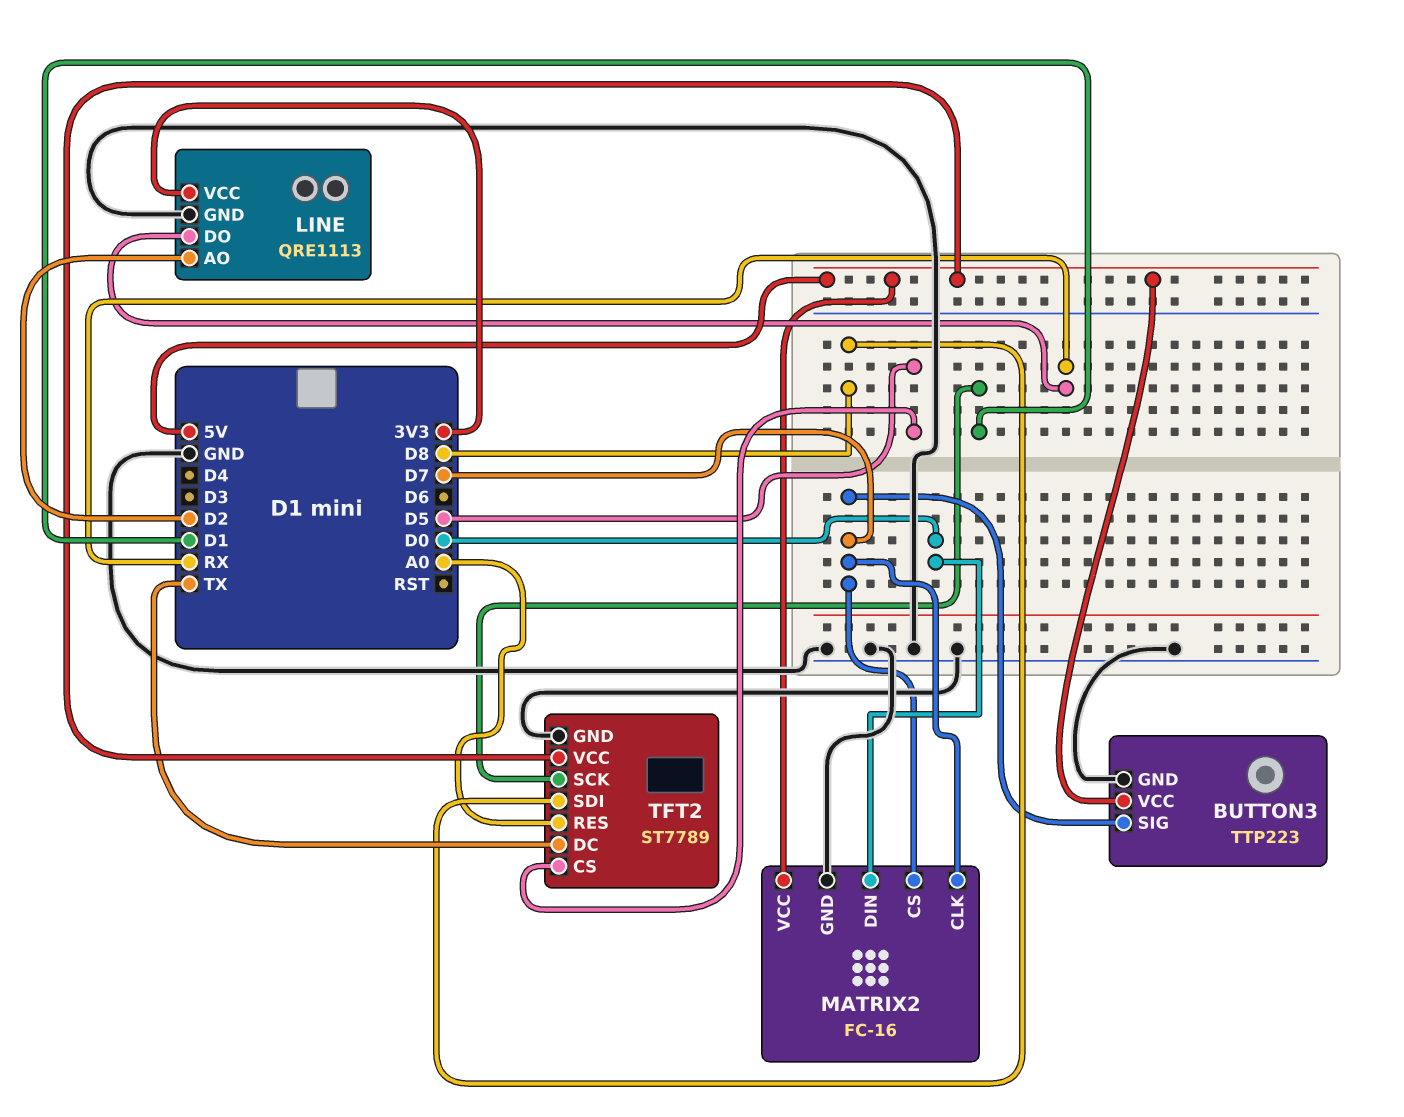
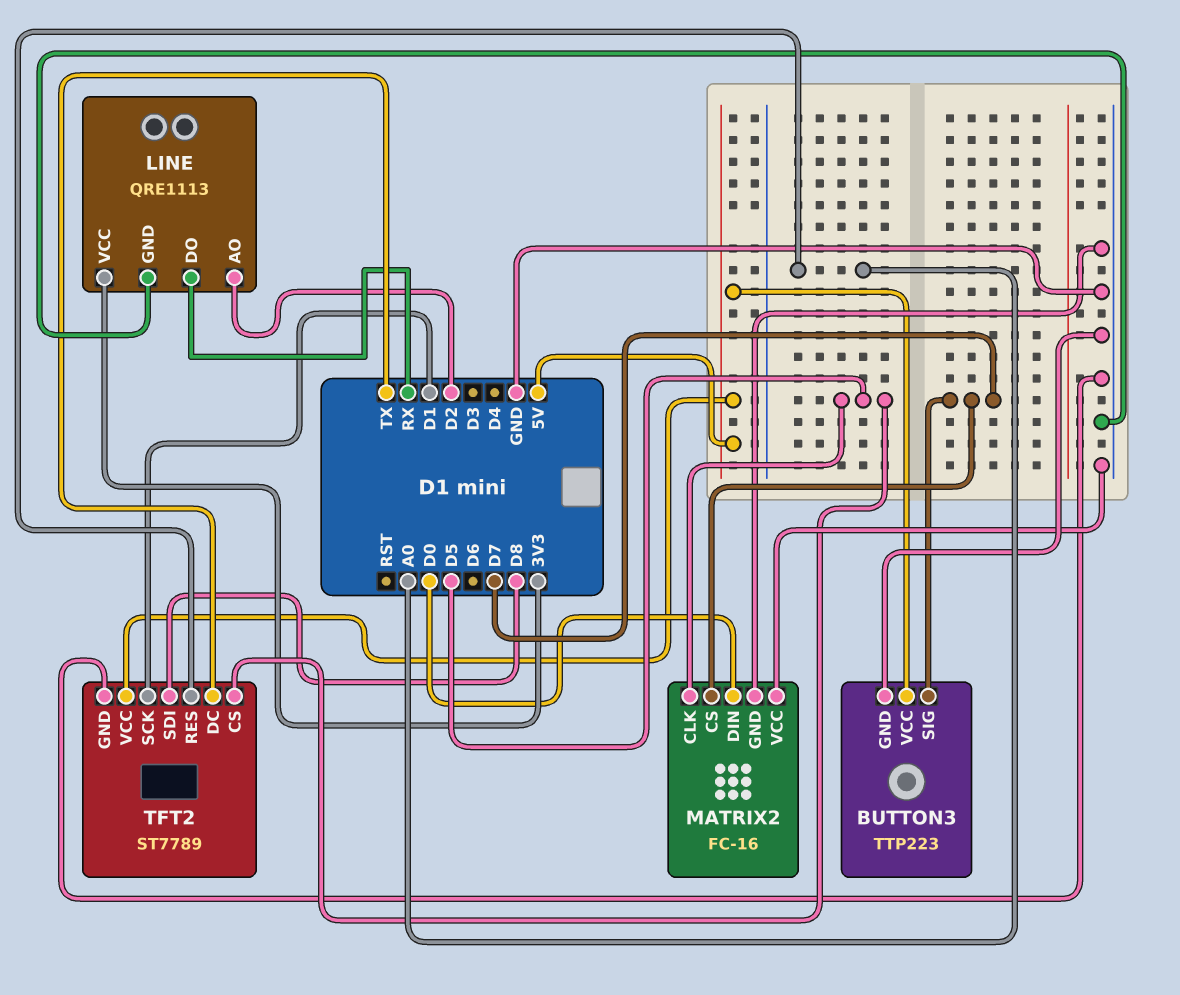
MATRIX2 pin CLK: D7 -> D5
MATRIX2 pin VCC: 5V -> GND

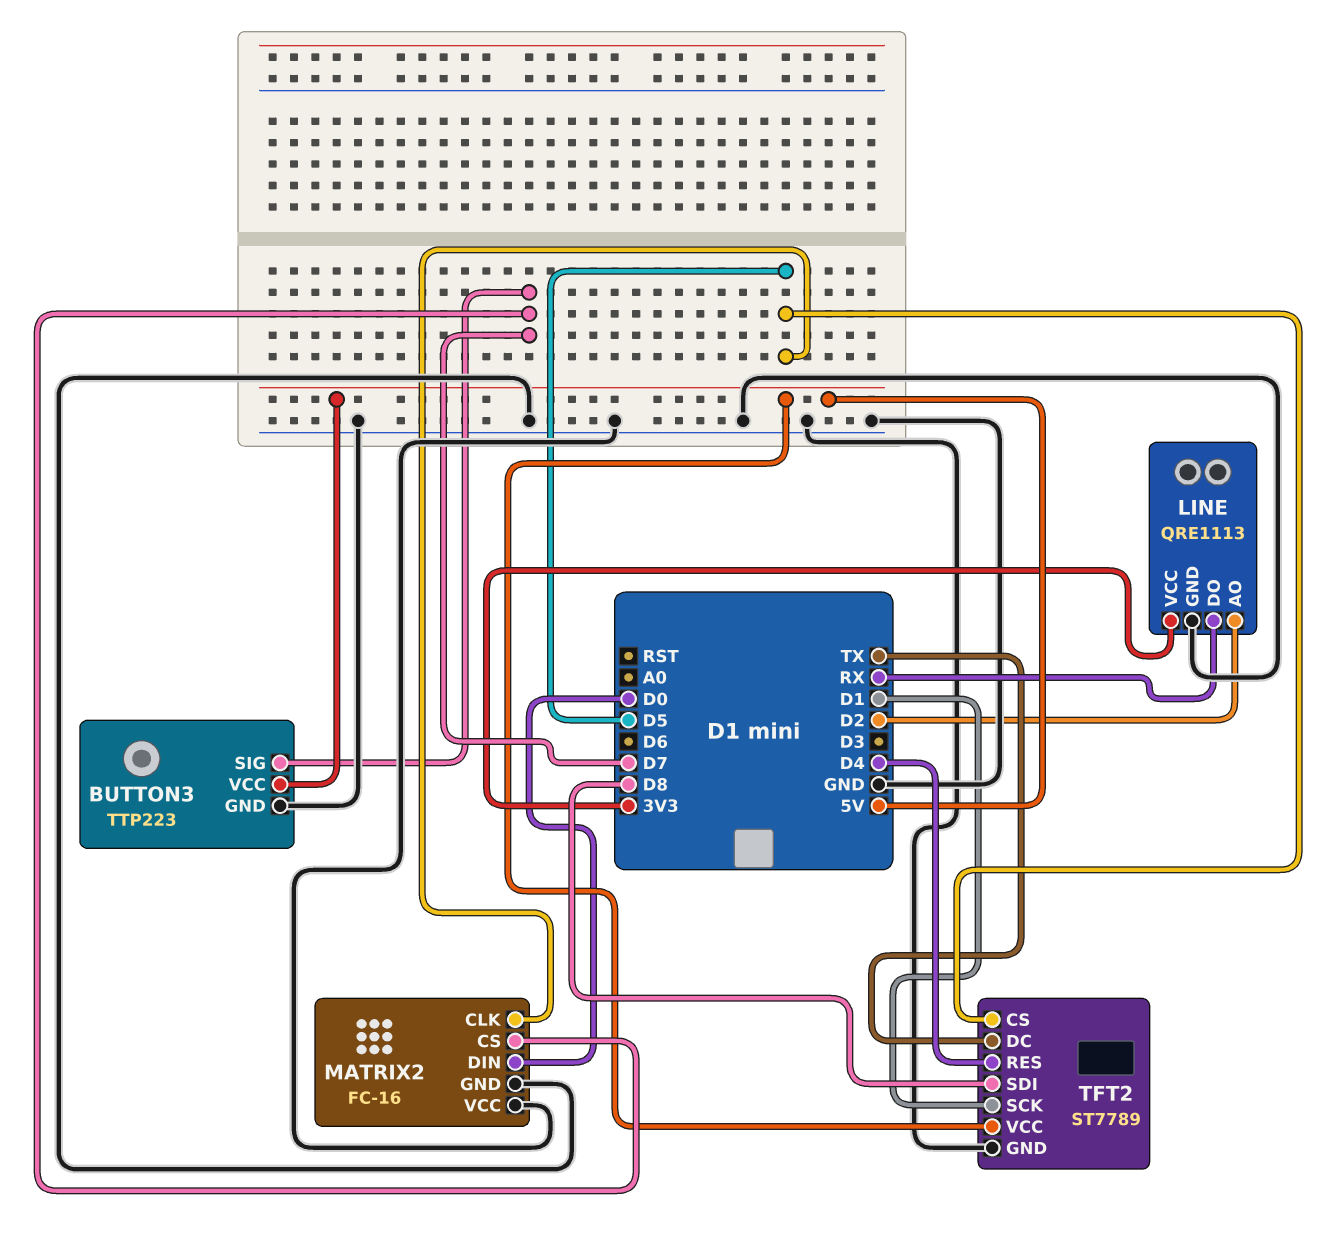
TFT2 pin RES: A0 -> D4

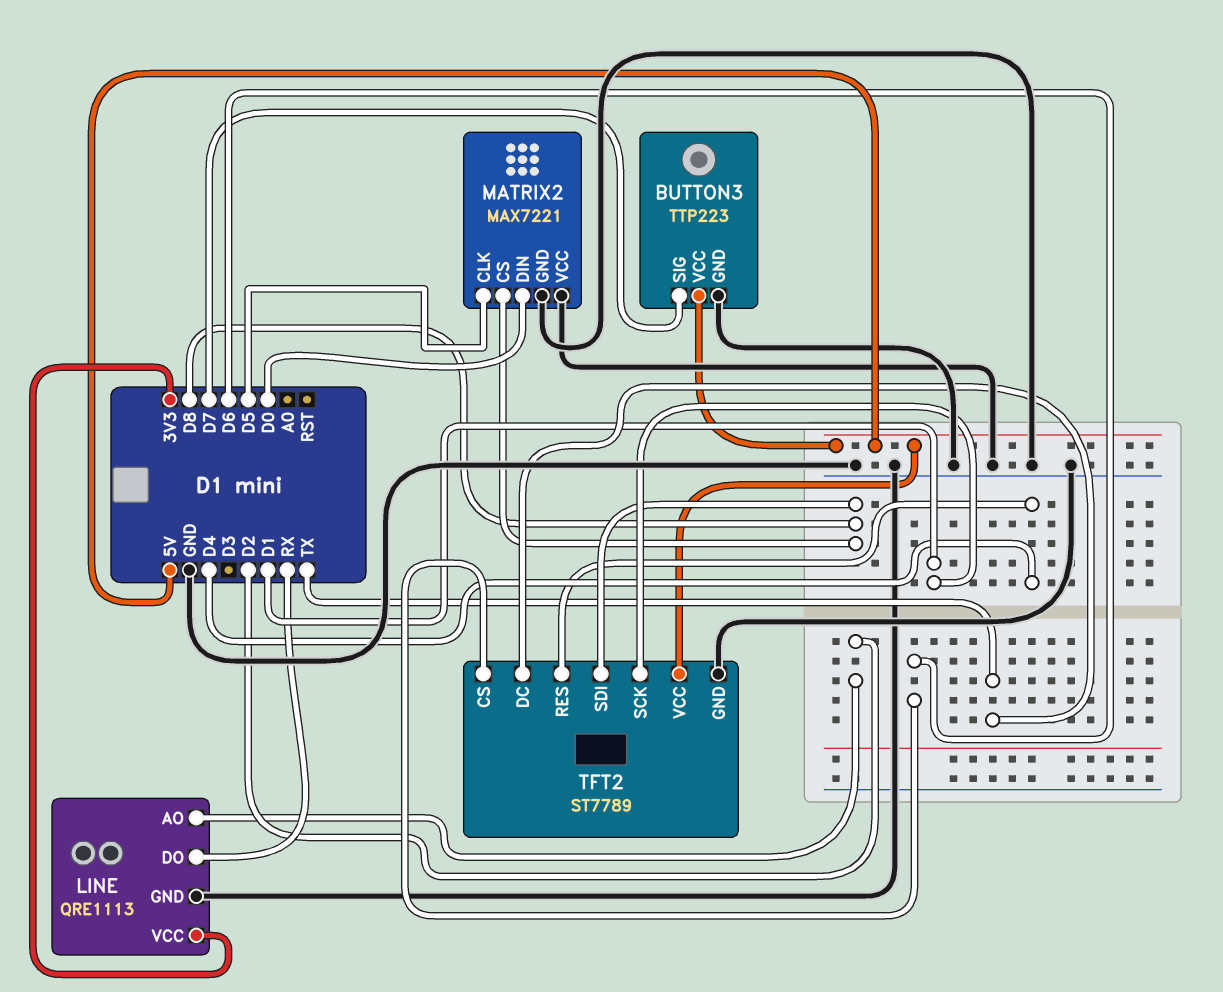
MATRIX2: FC-16 -> MAX7221
MATRIX2 pin CS: D7 -> D8
TFT2 pin CS: D5 -> D6

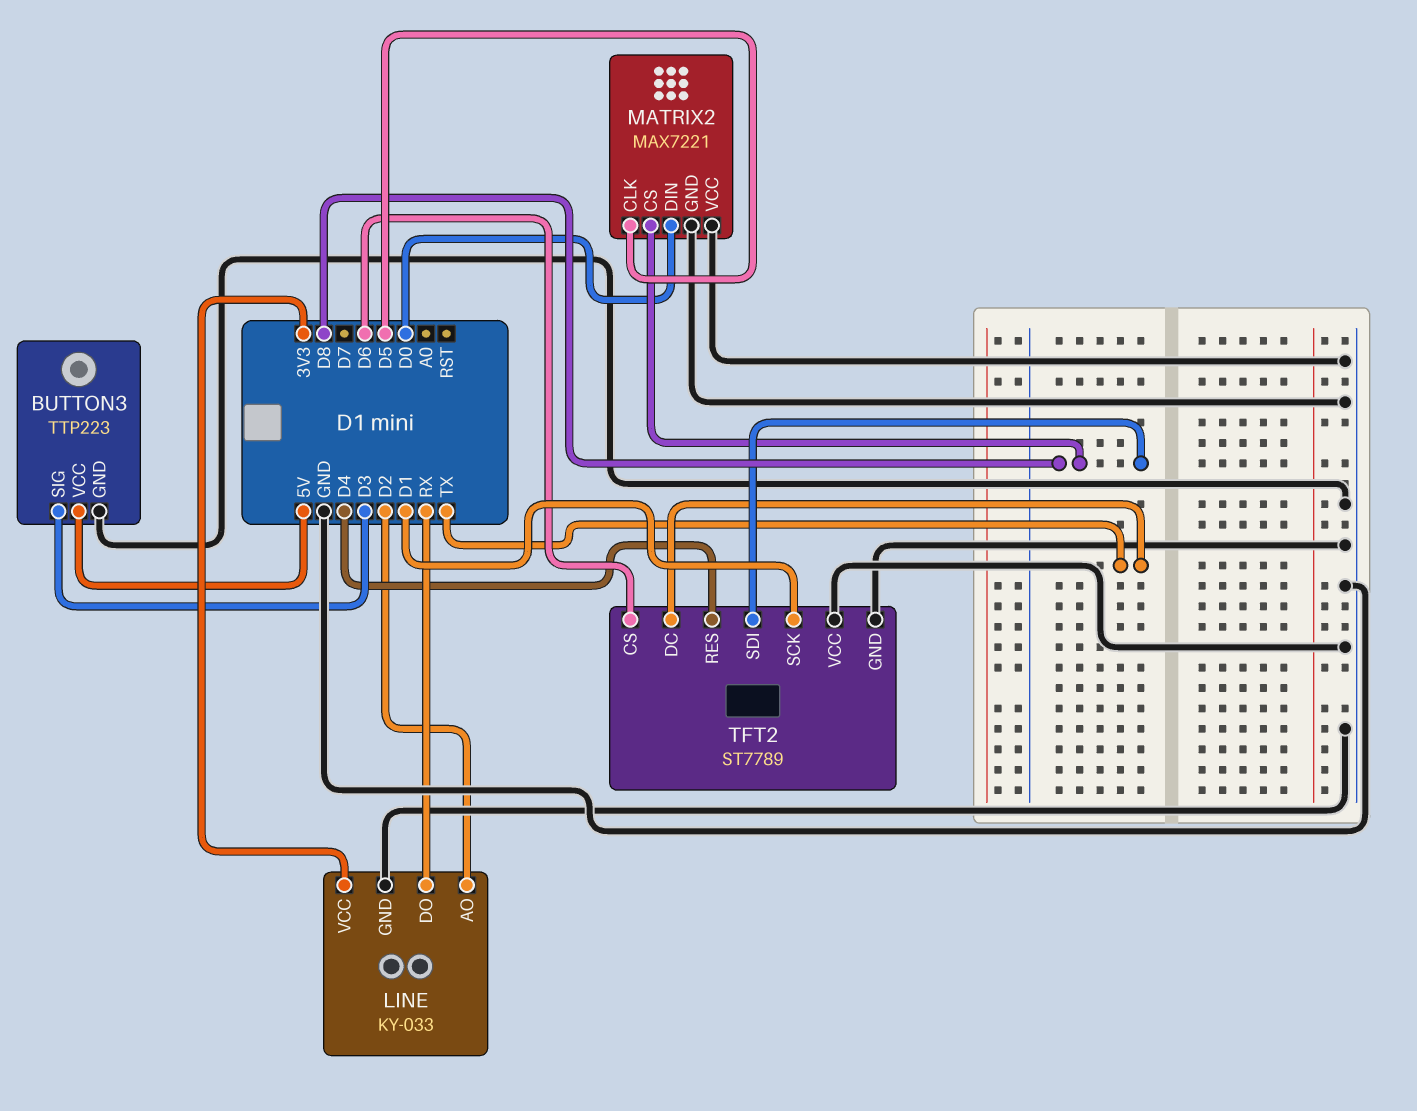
BUTTON3 pin SIG: D7 -> D3
LINE: QRE1113 -> KY-033
TFT2 pin VCC: 5V -> GND

